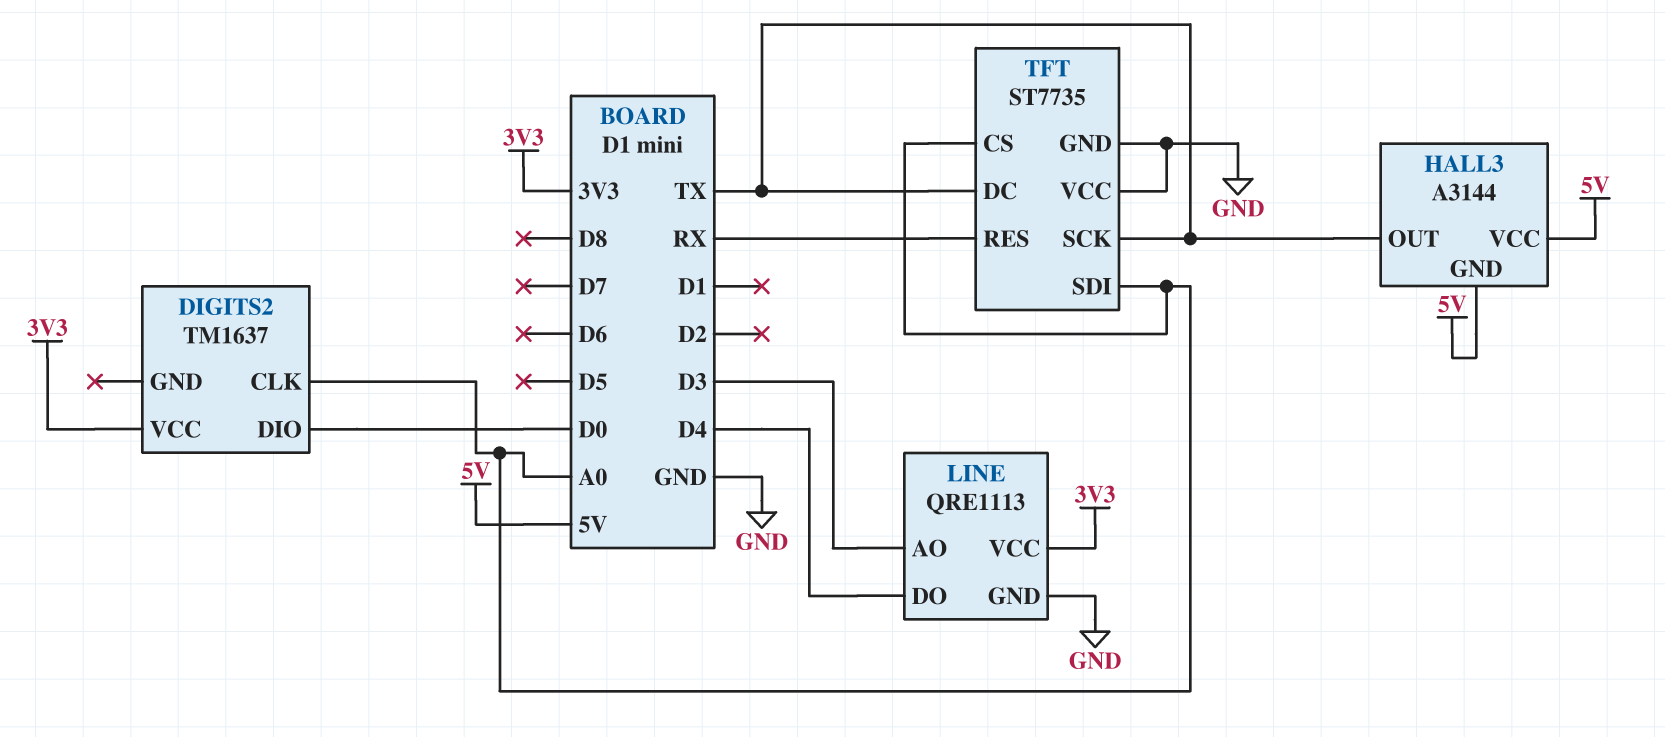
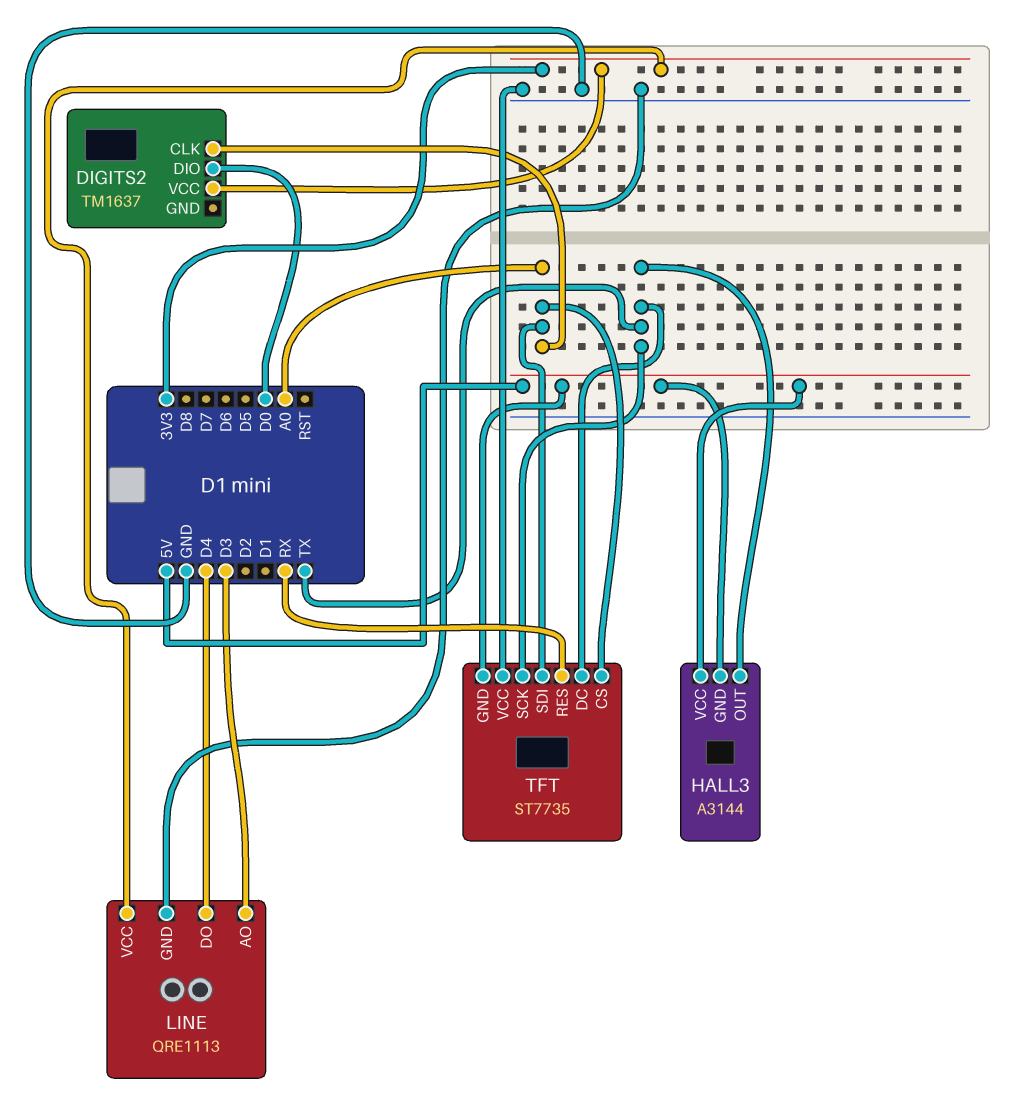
TFT pin GND: GND -> 5V

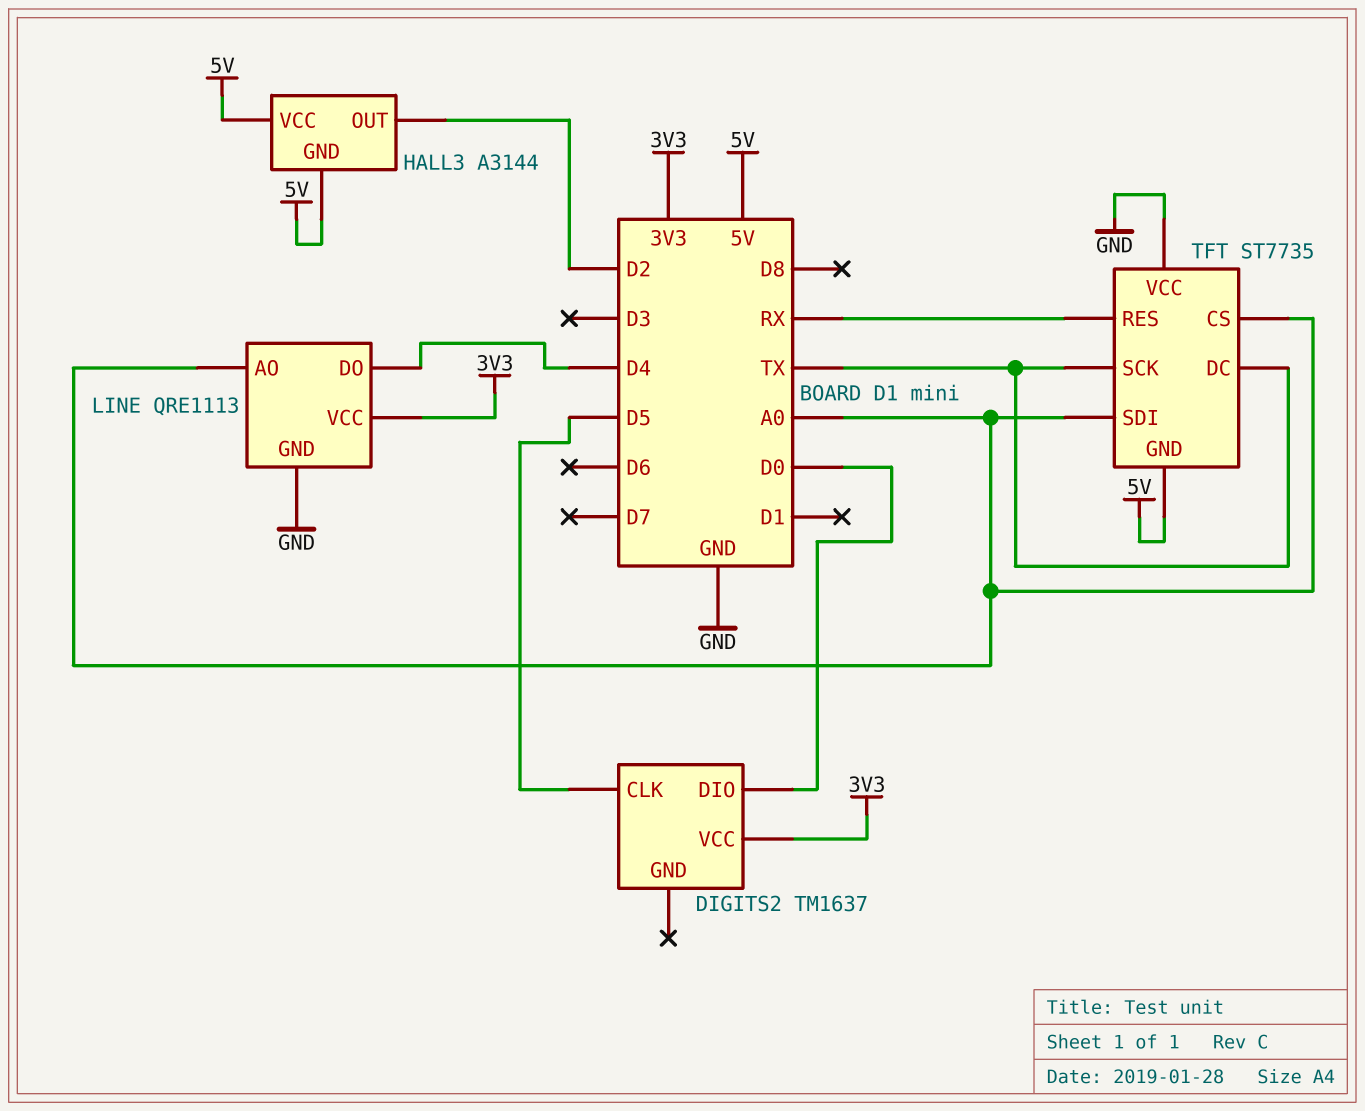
DIGITS2 pin CLK: A0 -> D5
HALL3 pin OUT: TX -> D2
LINE pin AO: D3 -> A0

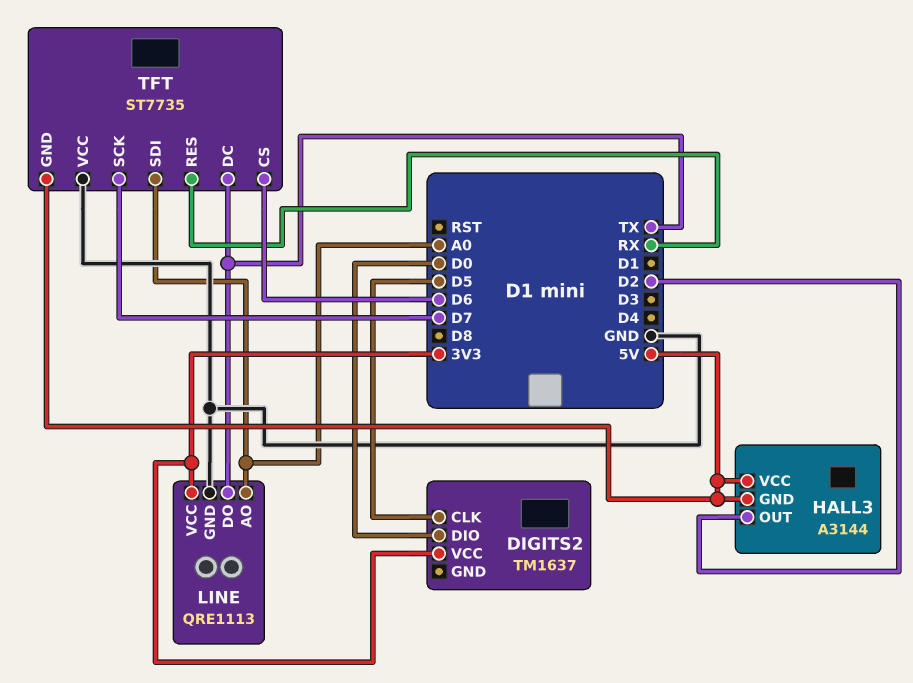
LINE pin DO: D4 -> TX
TFT pin CS: A0 -> D6
TFT pin SCK: TX -> D7

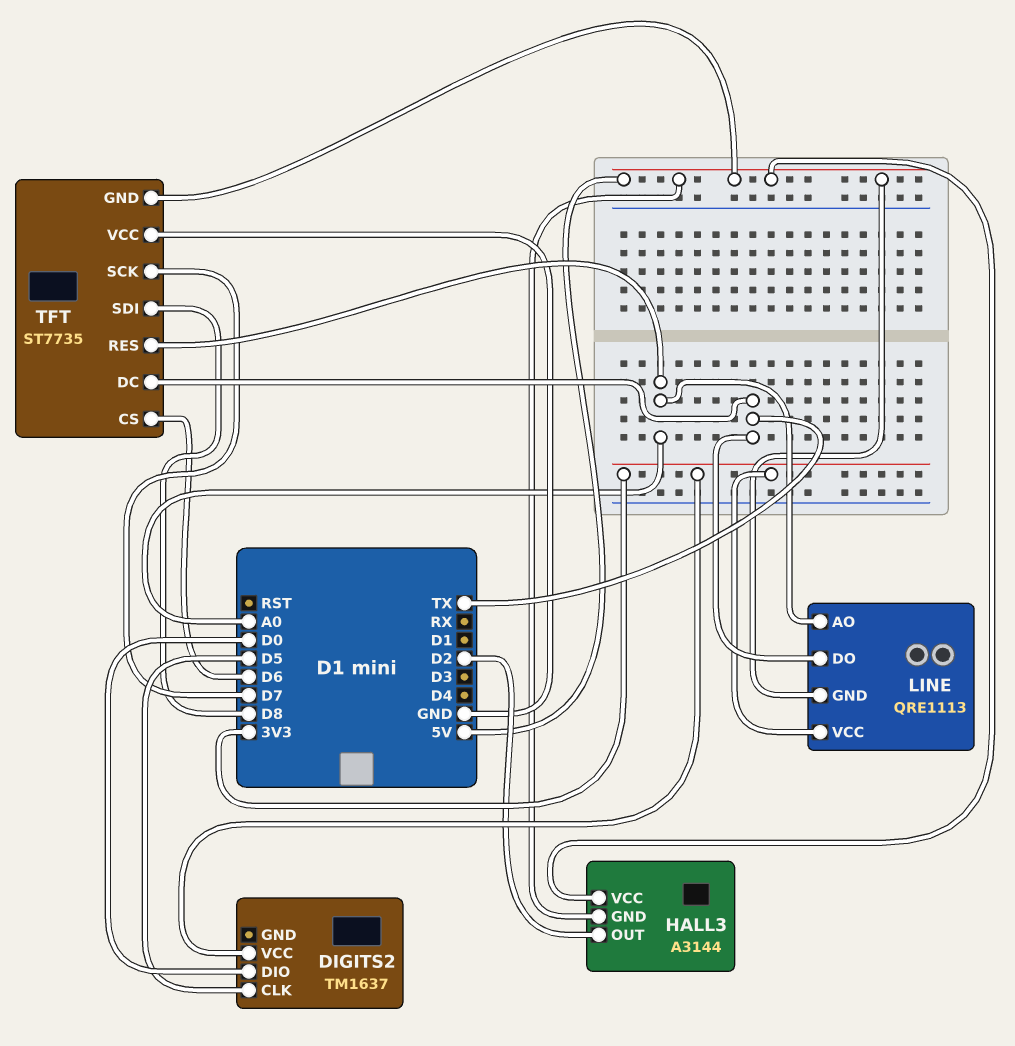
LINE pin GND: GND -> 5V
TFT pin RES: RX -> A0
TFT pin SDI: A0 -> D8

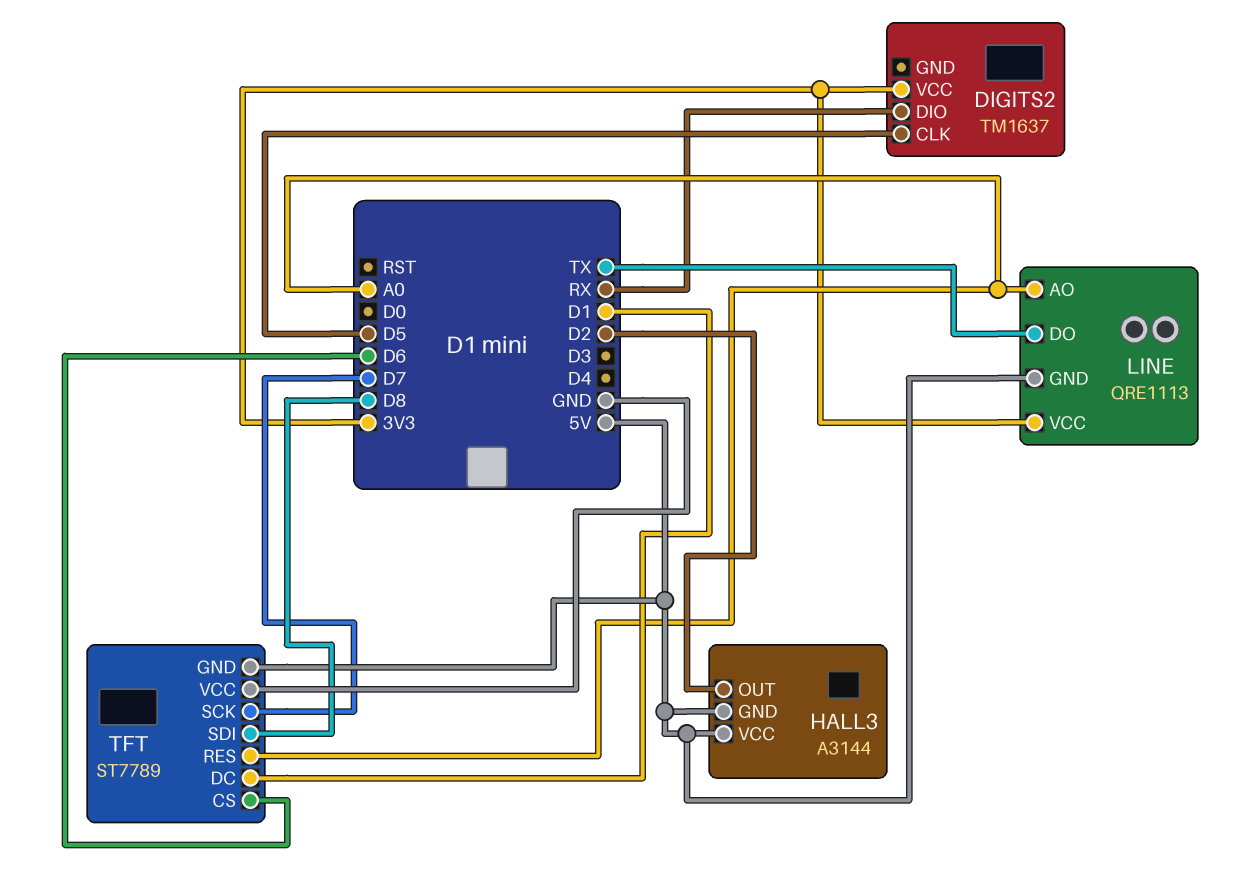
DIGITS2 pin DIO: D0 -> RX
TFT: ST7735 -> ST7789
TFT pin DC: TX -> D1

